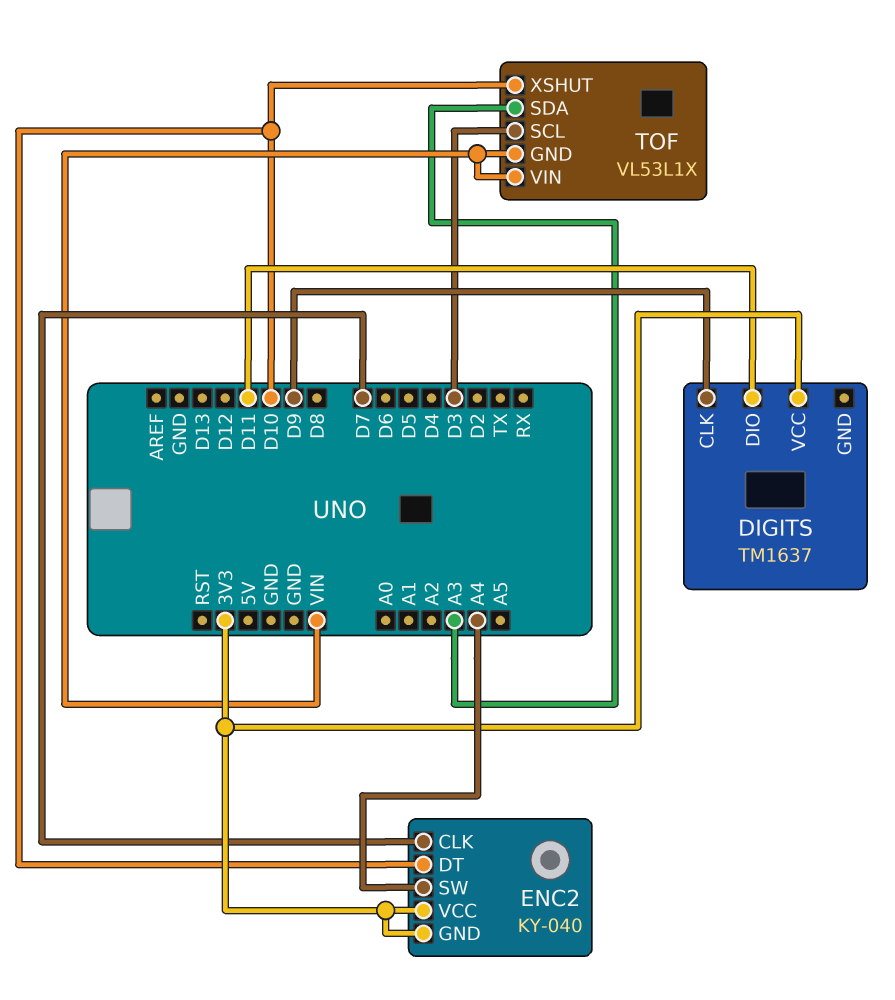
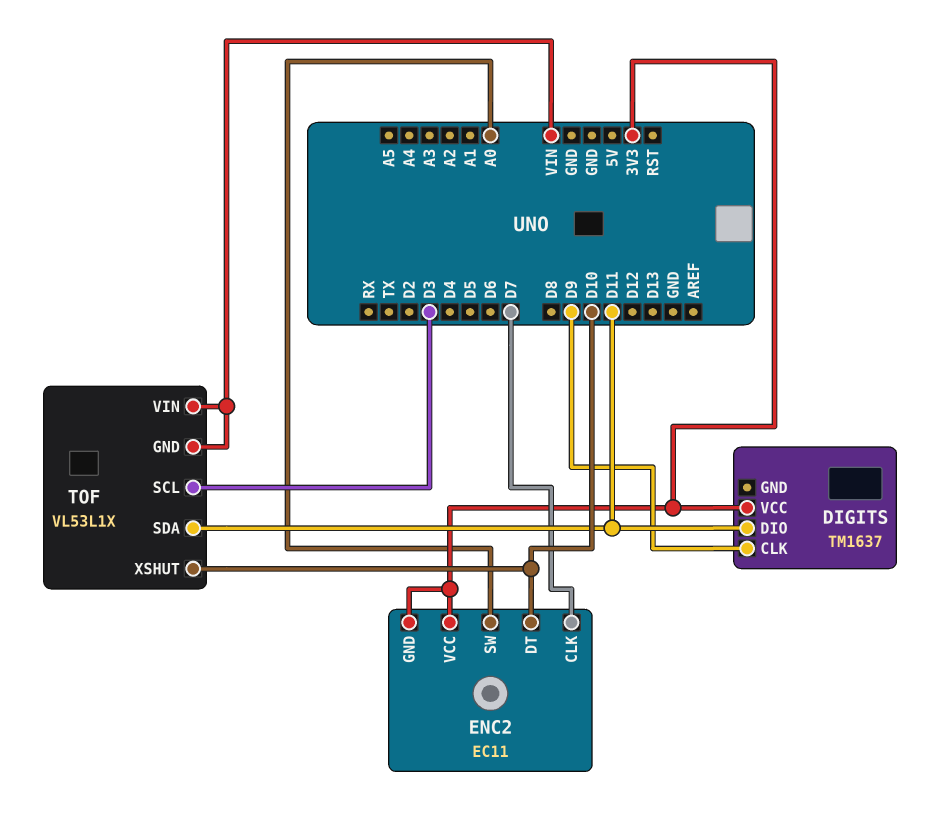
ENC2: KY-040 -> EC11
ENC2 pin SW: A4 -> A0
TOF pin SDA: A3 -> D11

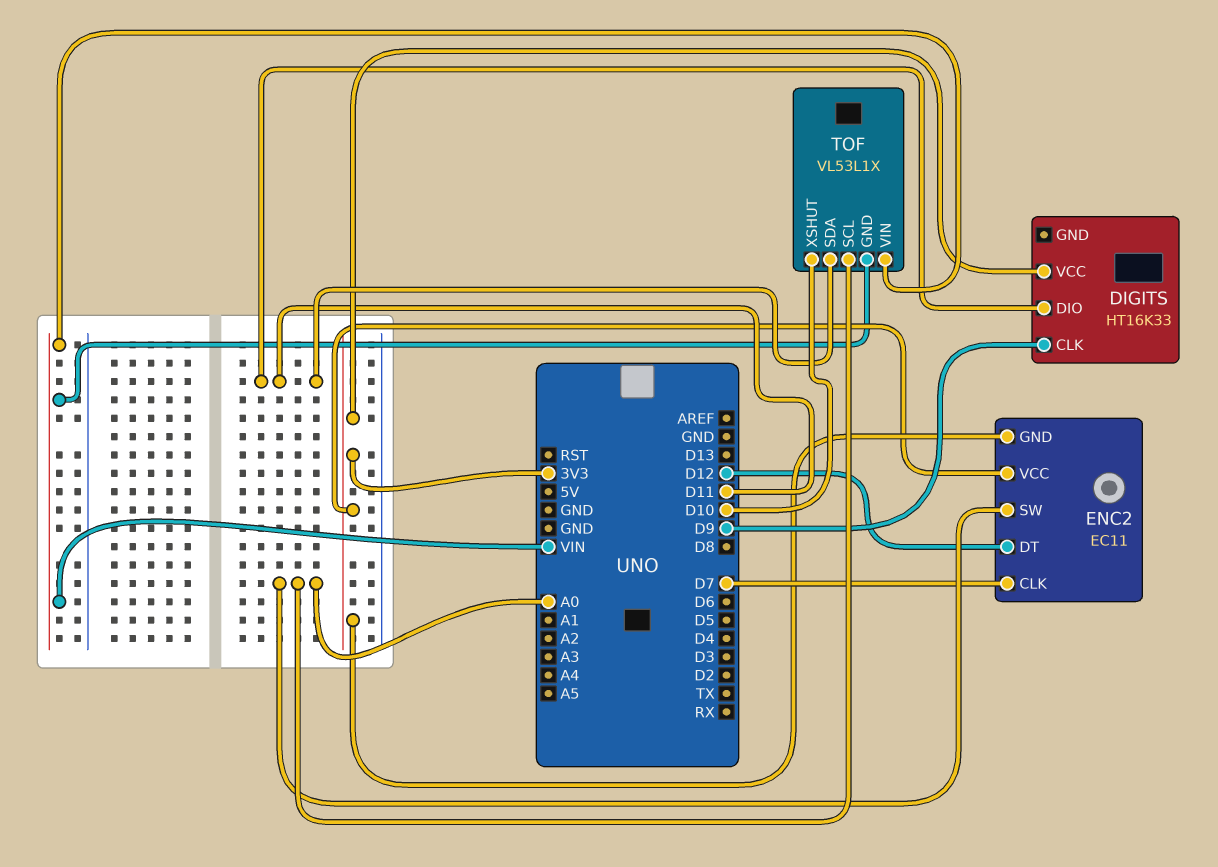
DIGITS: TM1637 -> HT16K33
ENC2 pin DT: D10 -> D12
TOF pin SCL: D3 -> A0

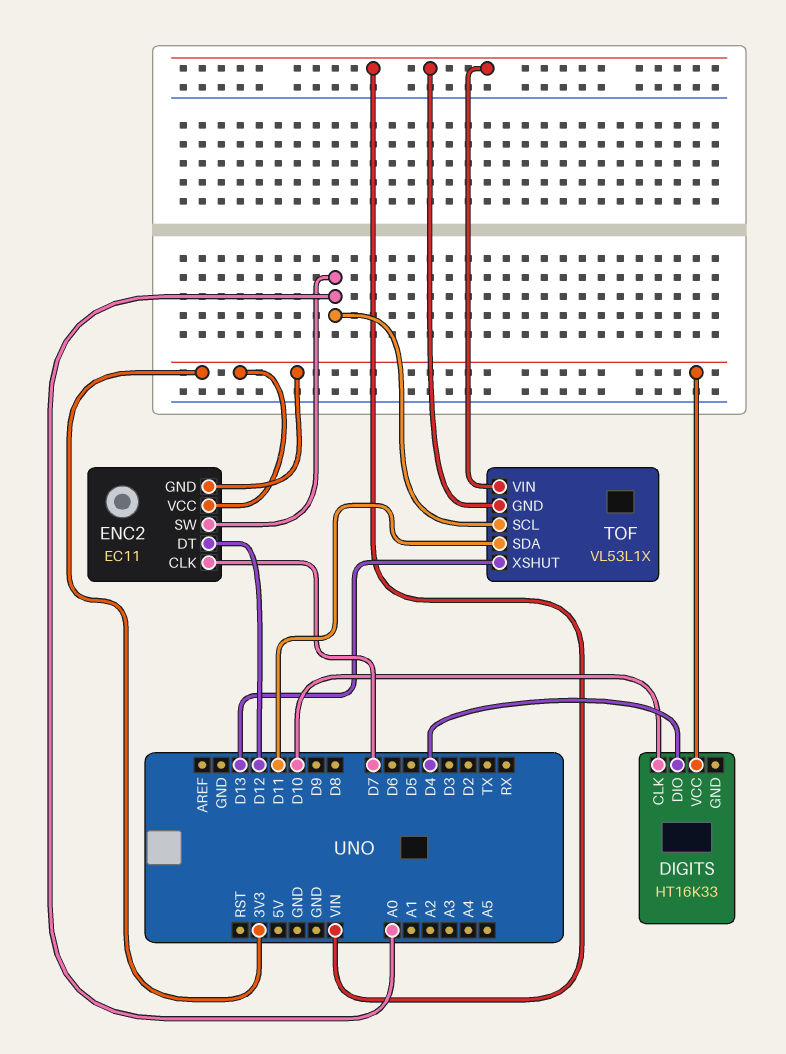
DIGITS pin CLK: D9 -> D10
DIGITS pin DIO: D11 -> D4
TOF pin XSHUT: D10 -> D13

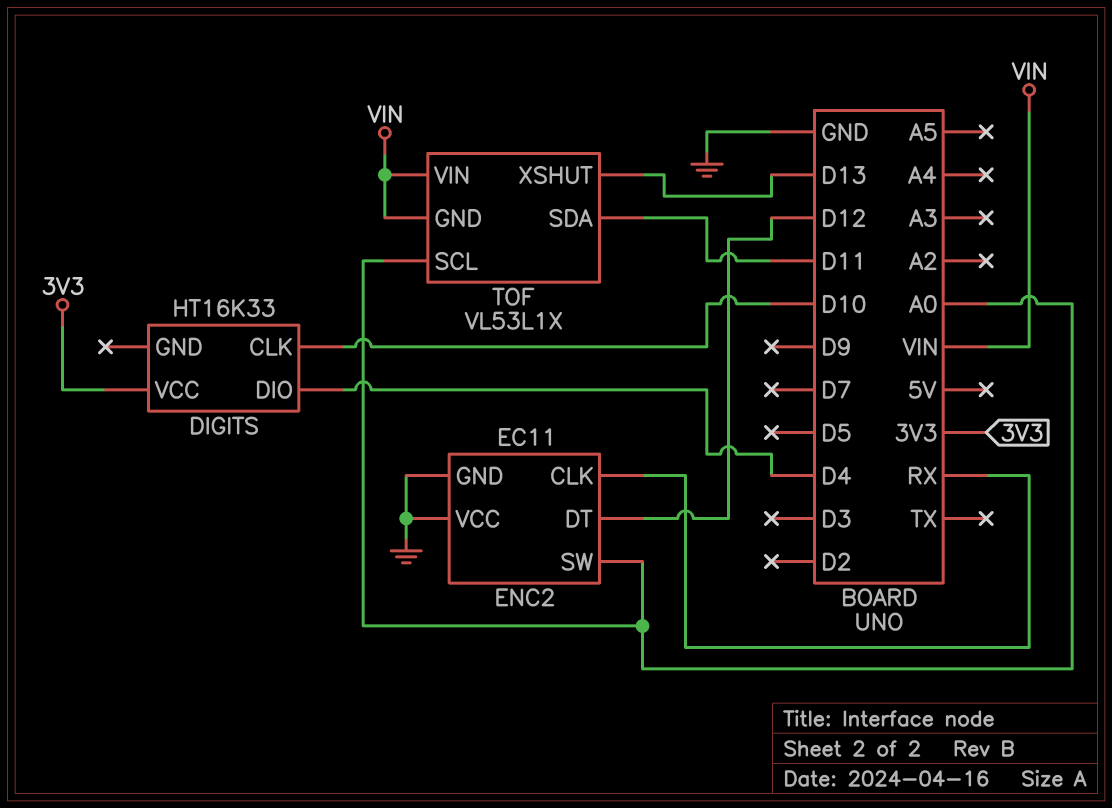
ENC2 pin CLK: D7 -> RX
ENC2 pin GND: 3V3 -> GND
ENC2 pin VCC: 3V3 -> GND

